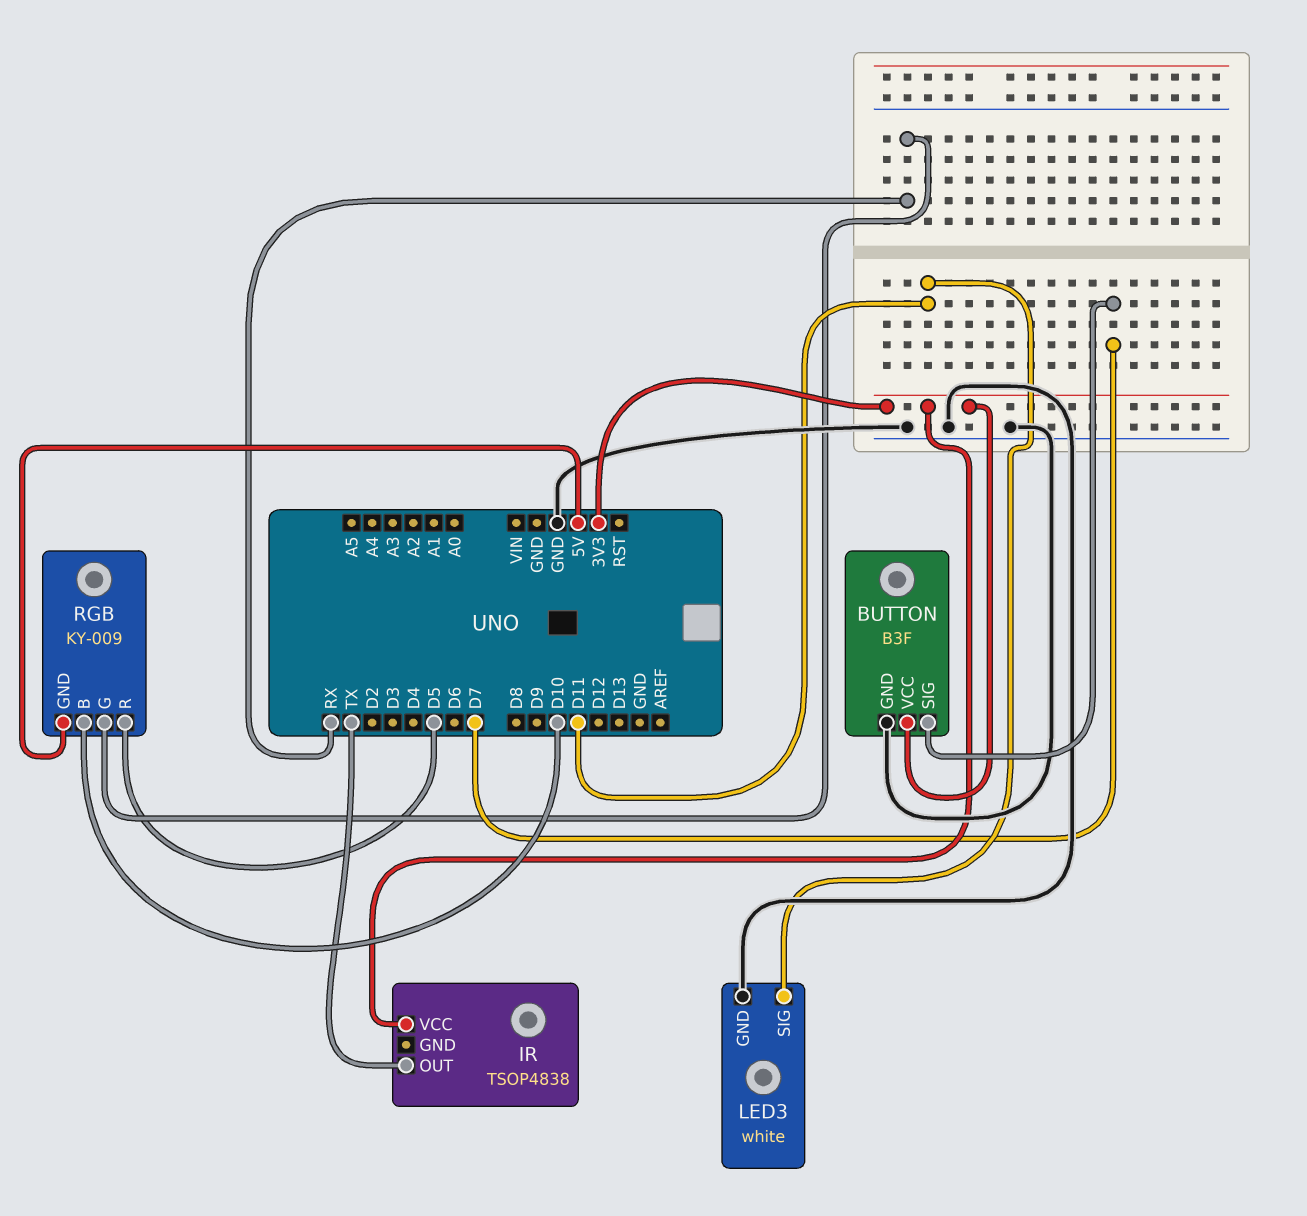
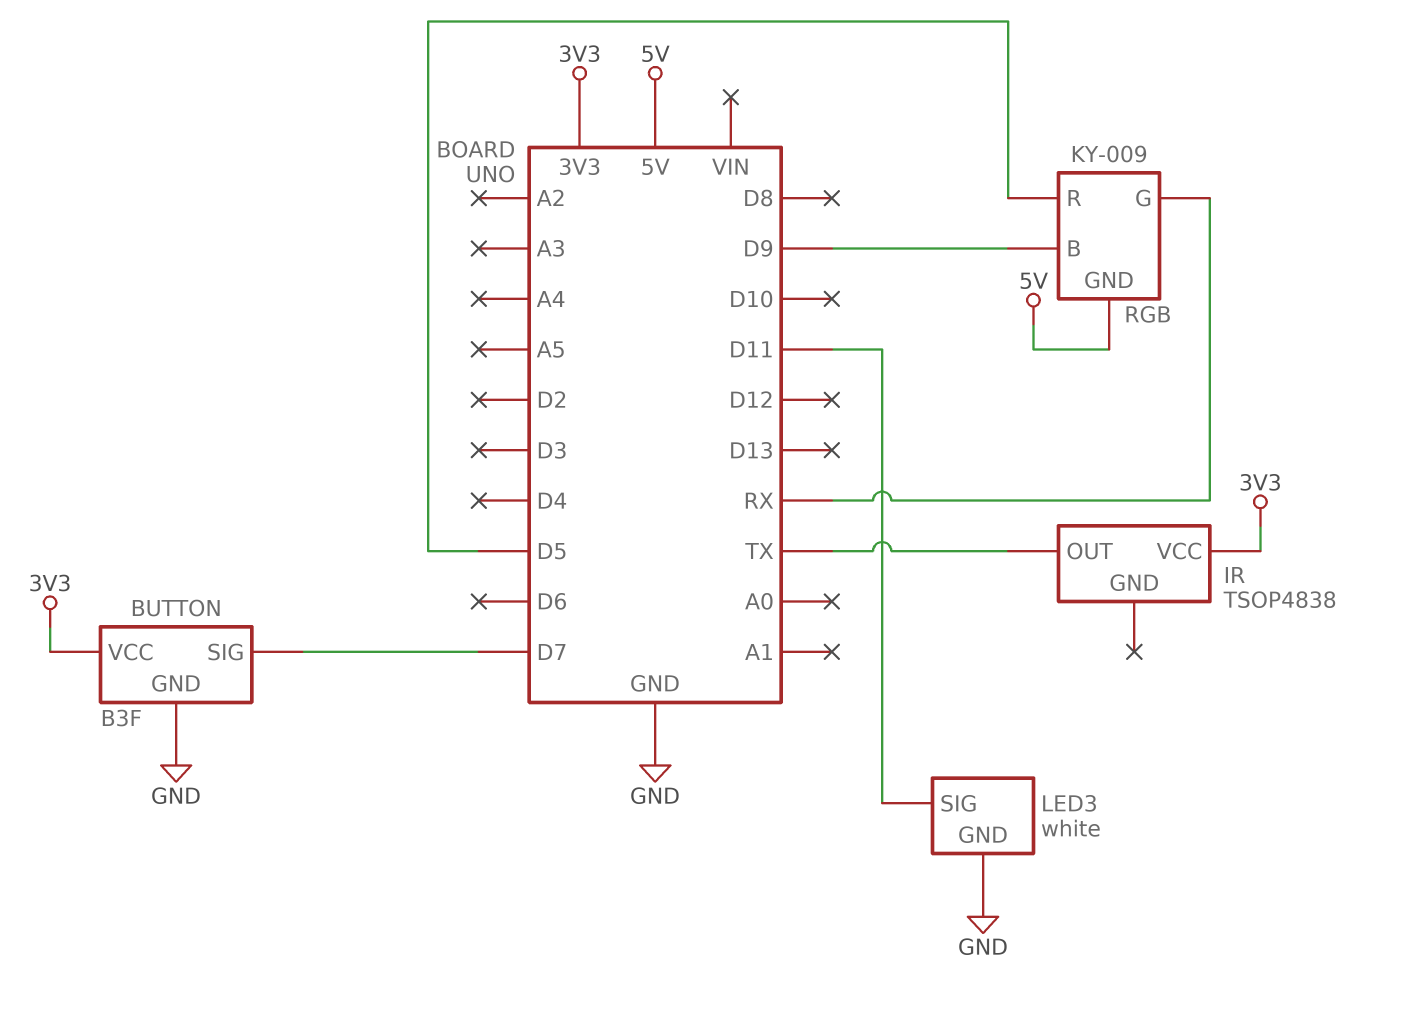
RGB pin B: D10 -> D9

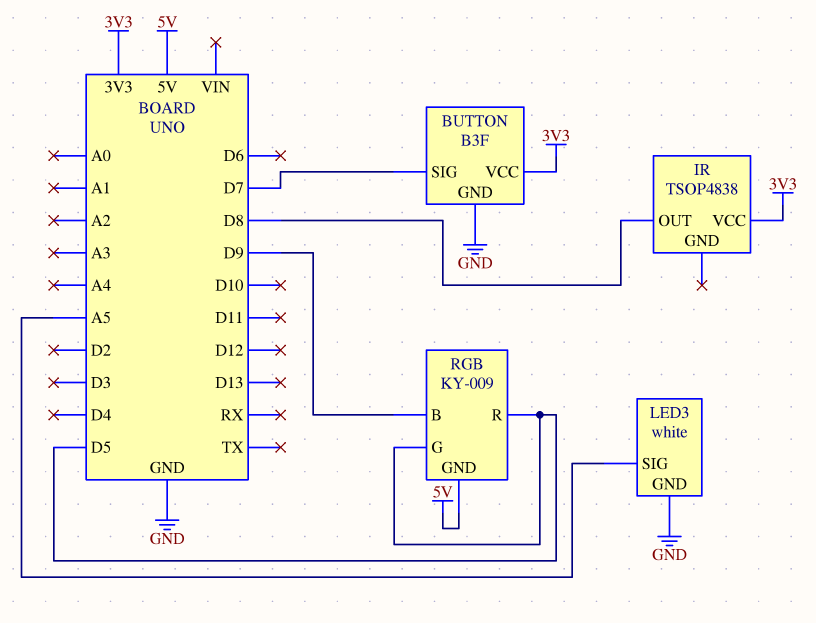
IR pin OUT: TX -> D8
LED3 pin SIG: D11 -> A5
RGB pin G: RX -> D5

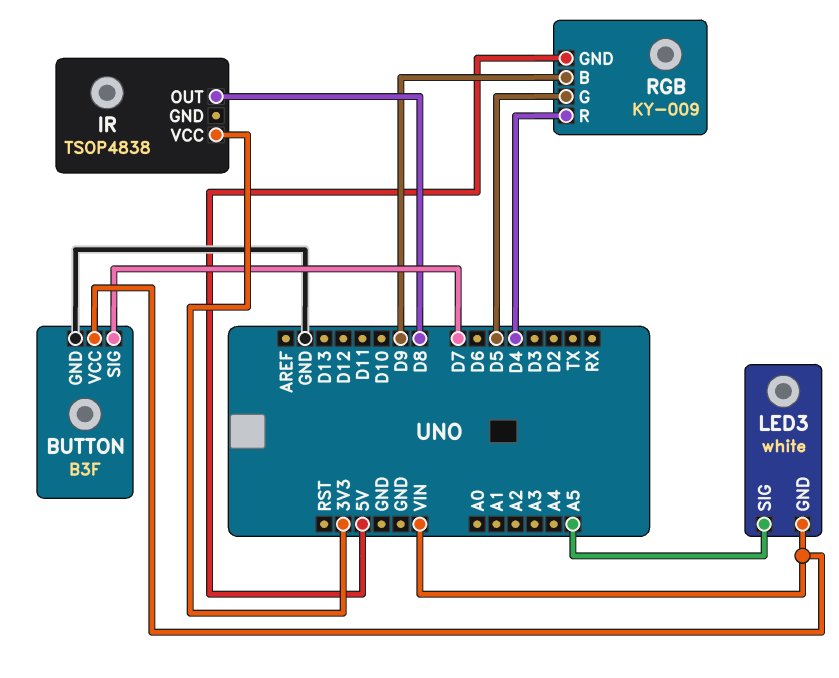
BUTTON pin VCC: 3V3 -> VIN
LED3 pin GND: GND -> VIN
RGB pin R: D5 -> D4

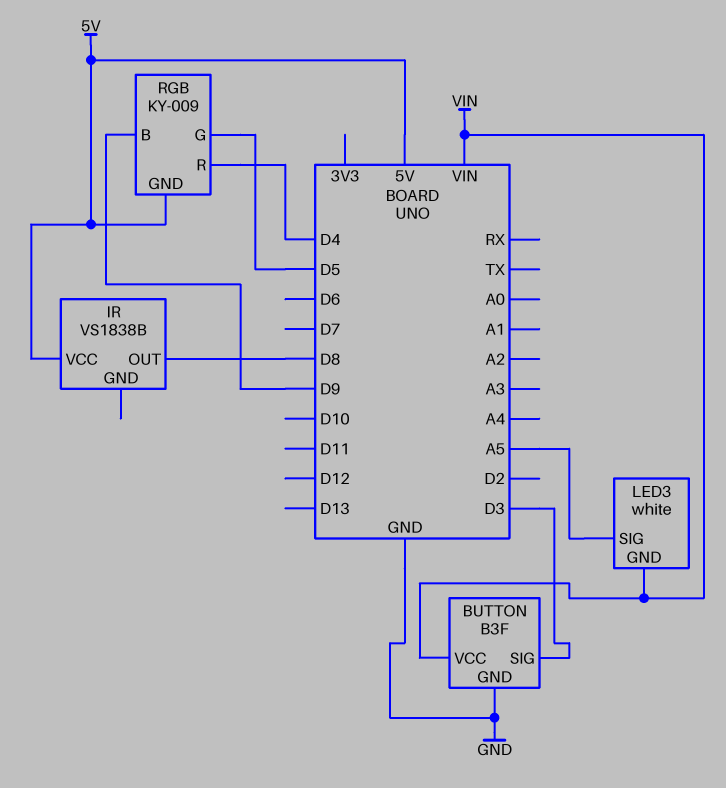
BUTTON pin SIG: D7 -> D3
IR: TSOP4838 -> VS1838B
IR pin VCC: 3V3 -> 5V

